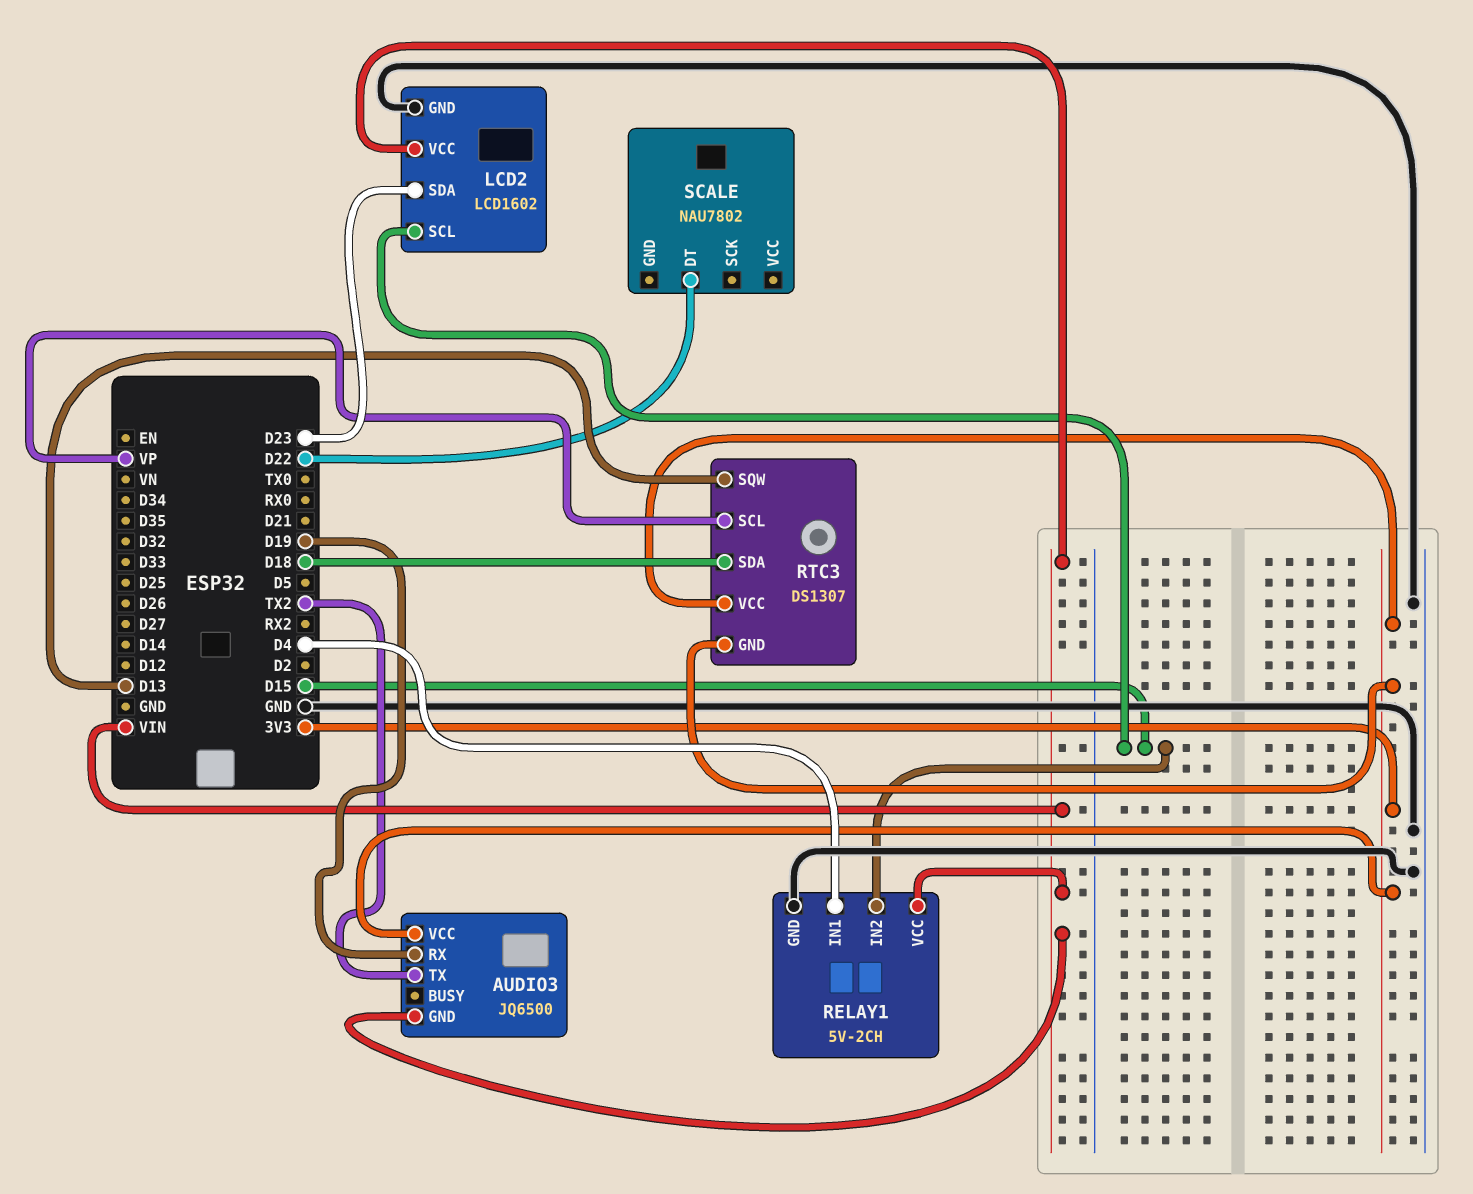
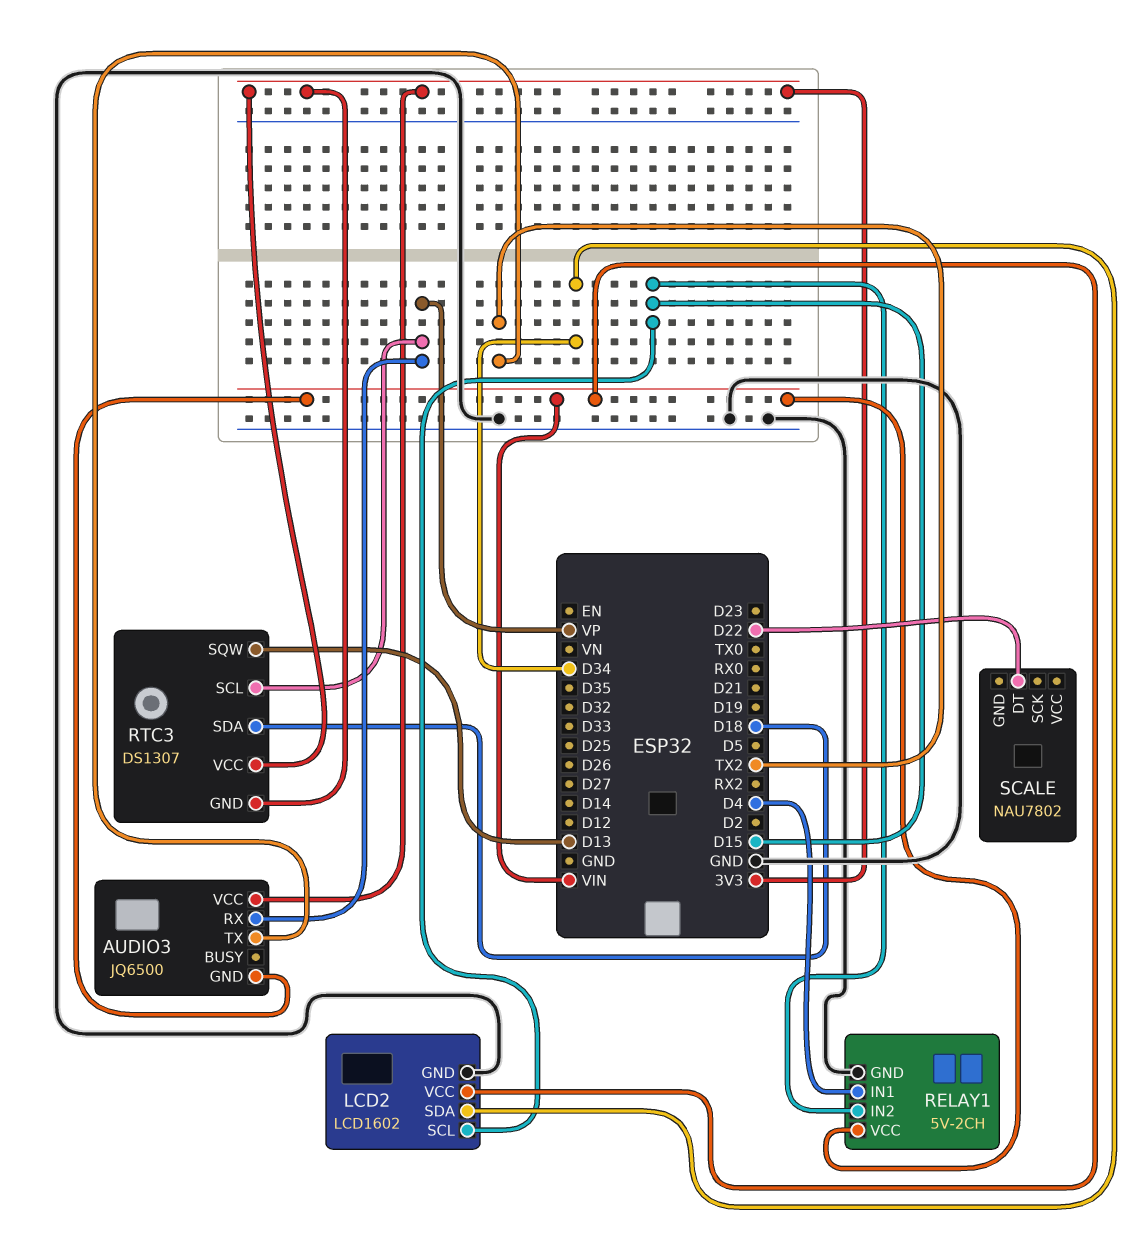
AUDIO3 pin RX: D19 -> VP
LCD2 pin SDA: D23 -> D34

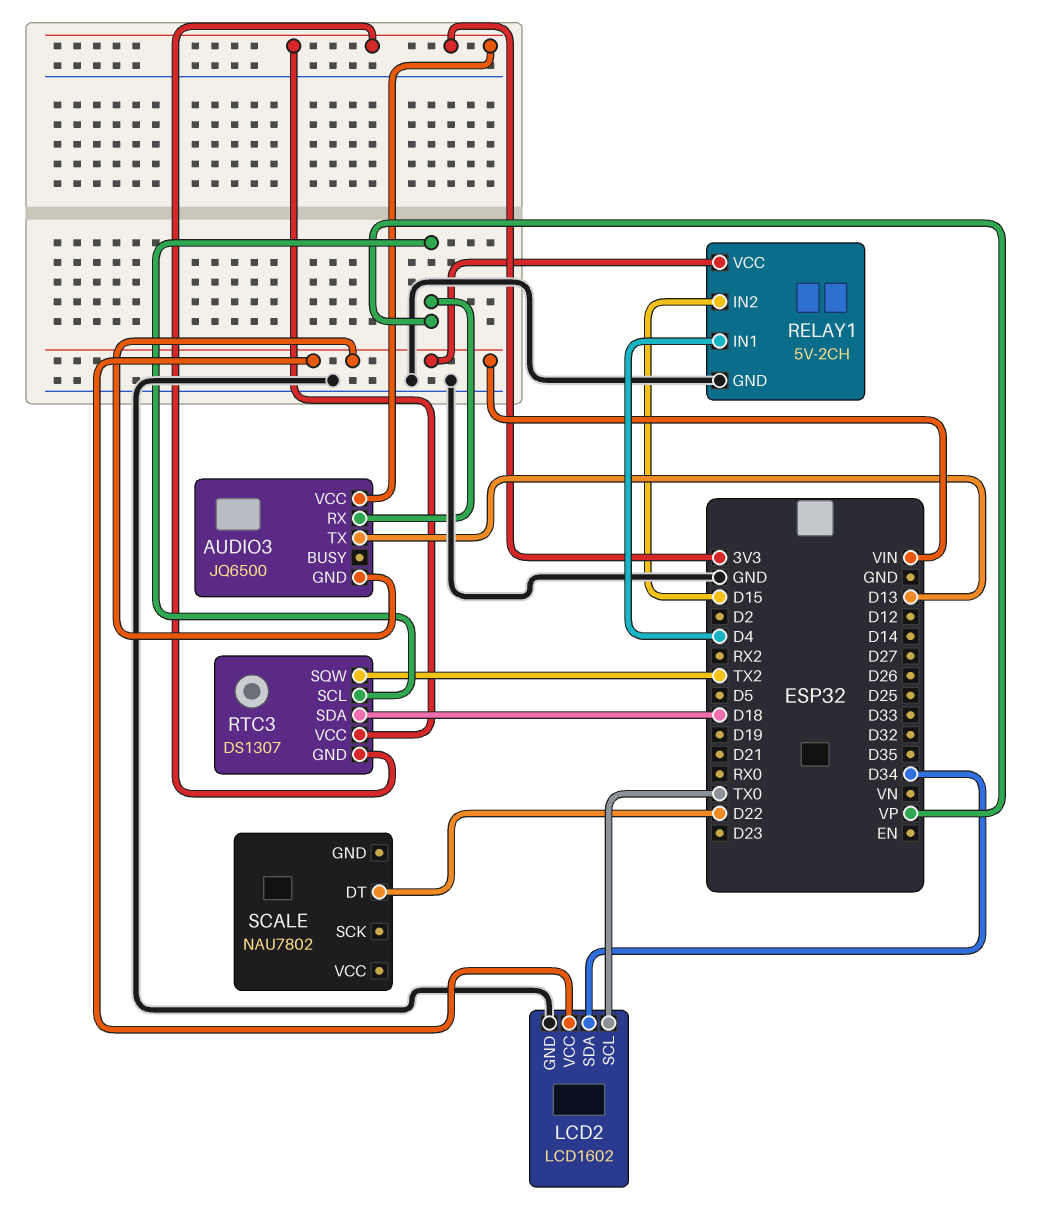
AUDIO3 pin TX: TX2 -> D13
LCD2 pin SCL: D15 -> TX0
RTC3 pin SQW: D13 -> TX2

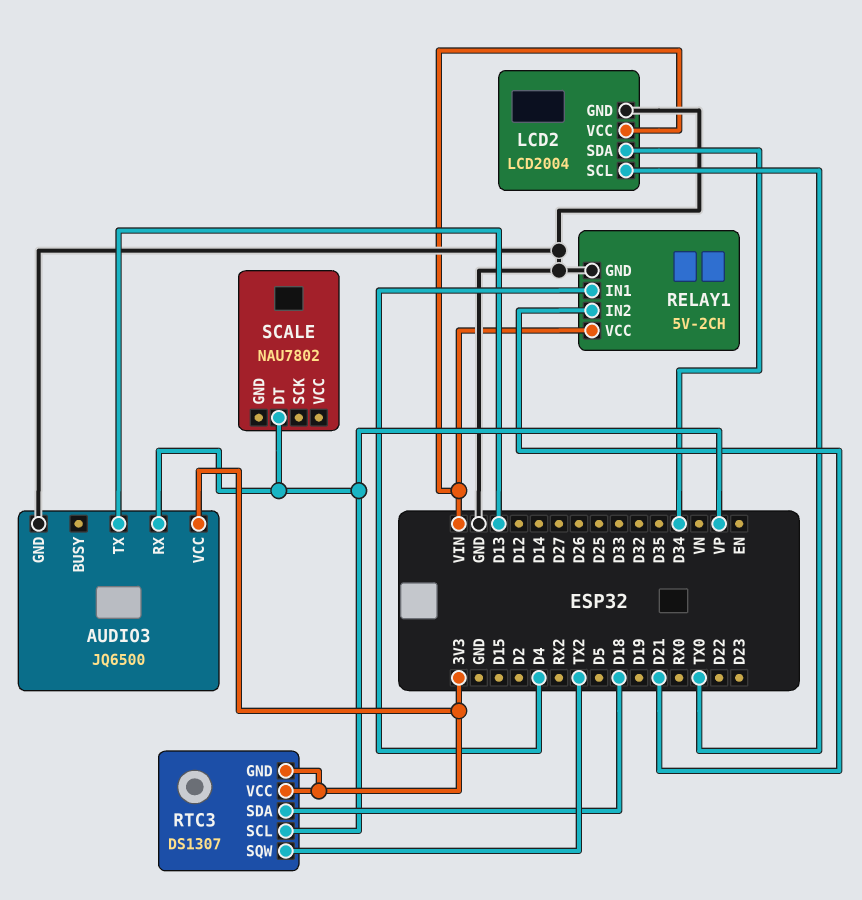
AUDIO3 pin GND: VIN -> GND
LCD2: LCD1602 -> LCD2004
RELAY1 pin IN2: D15 -> D21
SCALE pin DT: D22 -> VP

